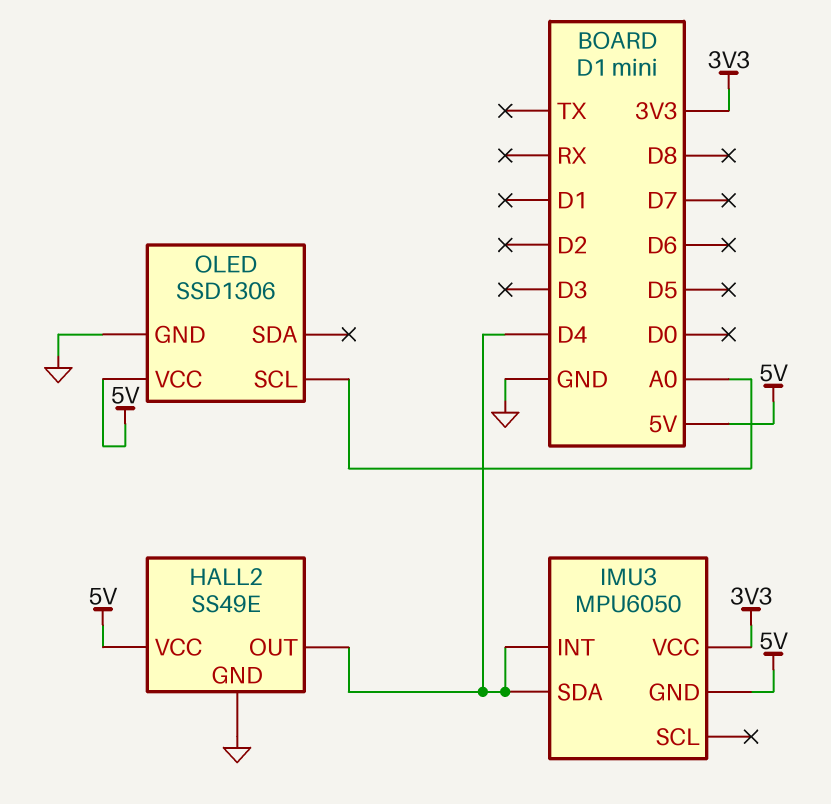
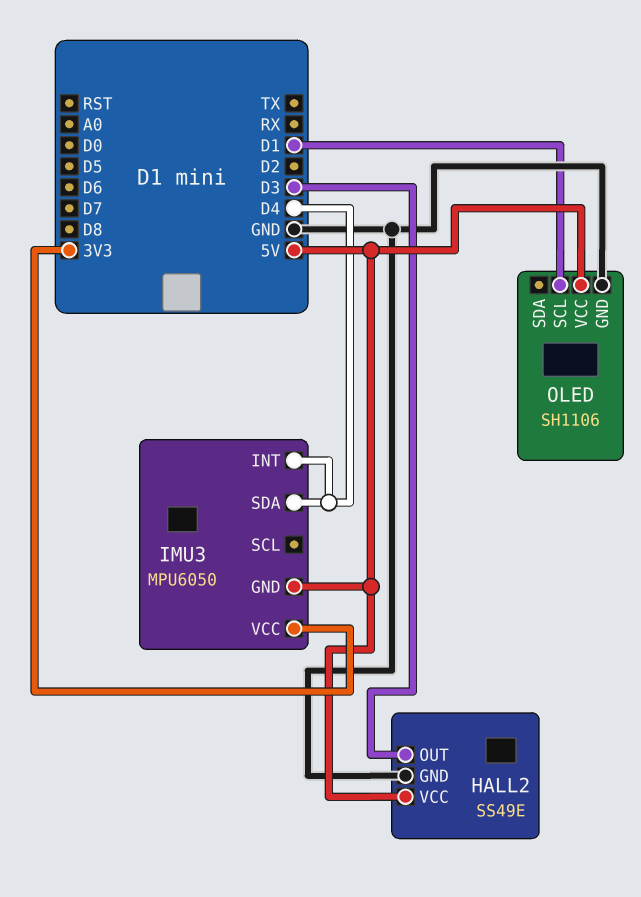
HALL2 pin OUT: D4 -> D3
OLED: SSD1306 -> SH1106
OLED pin SCL: A0 -> D1

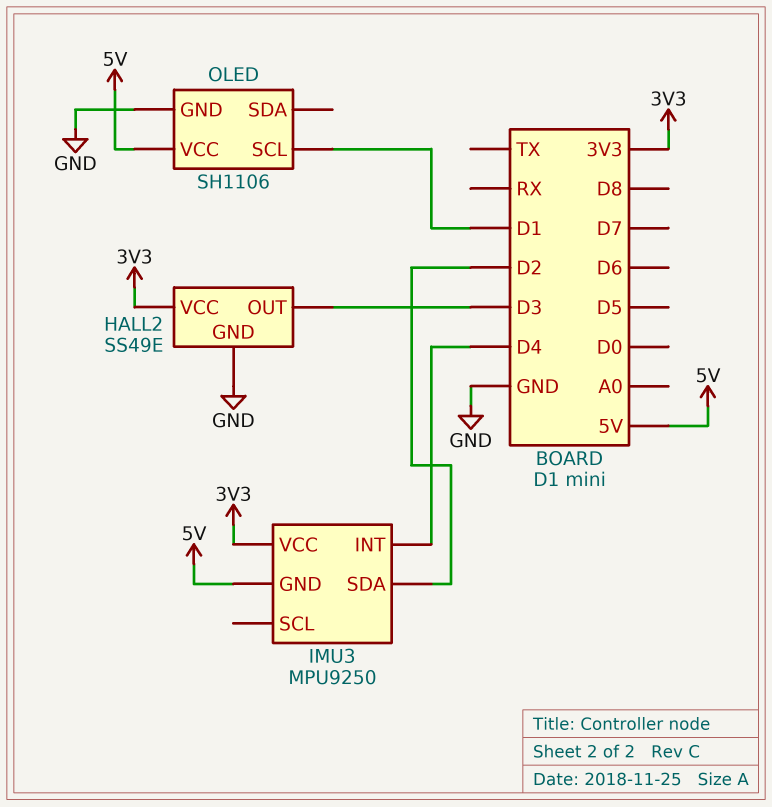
HALL2 pin VCC: 5V -> 3V3
IMU3: MPU6050 -> MPU9250
IMU3 pin SDA: D4 -> D2

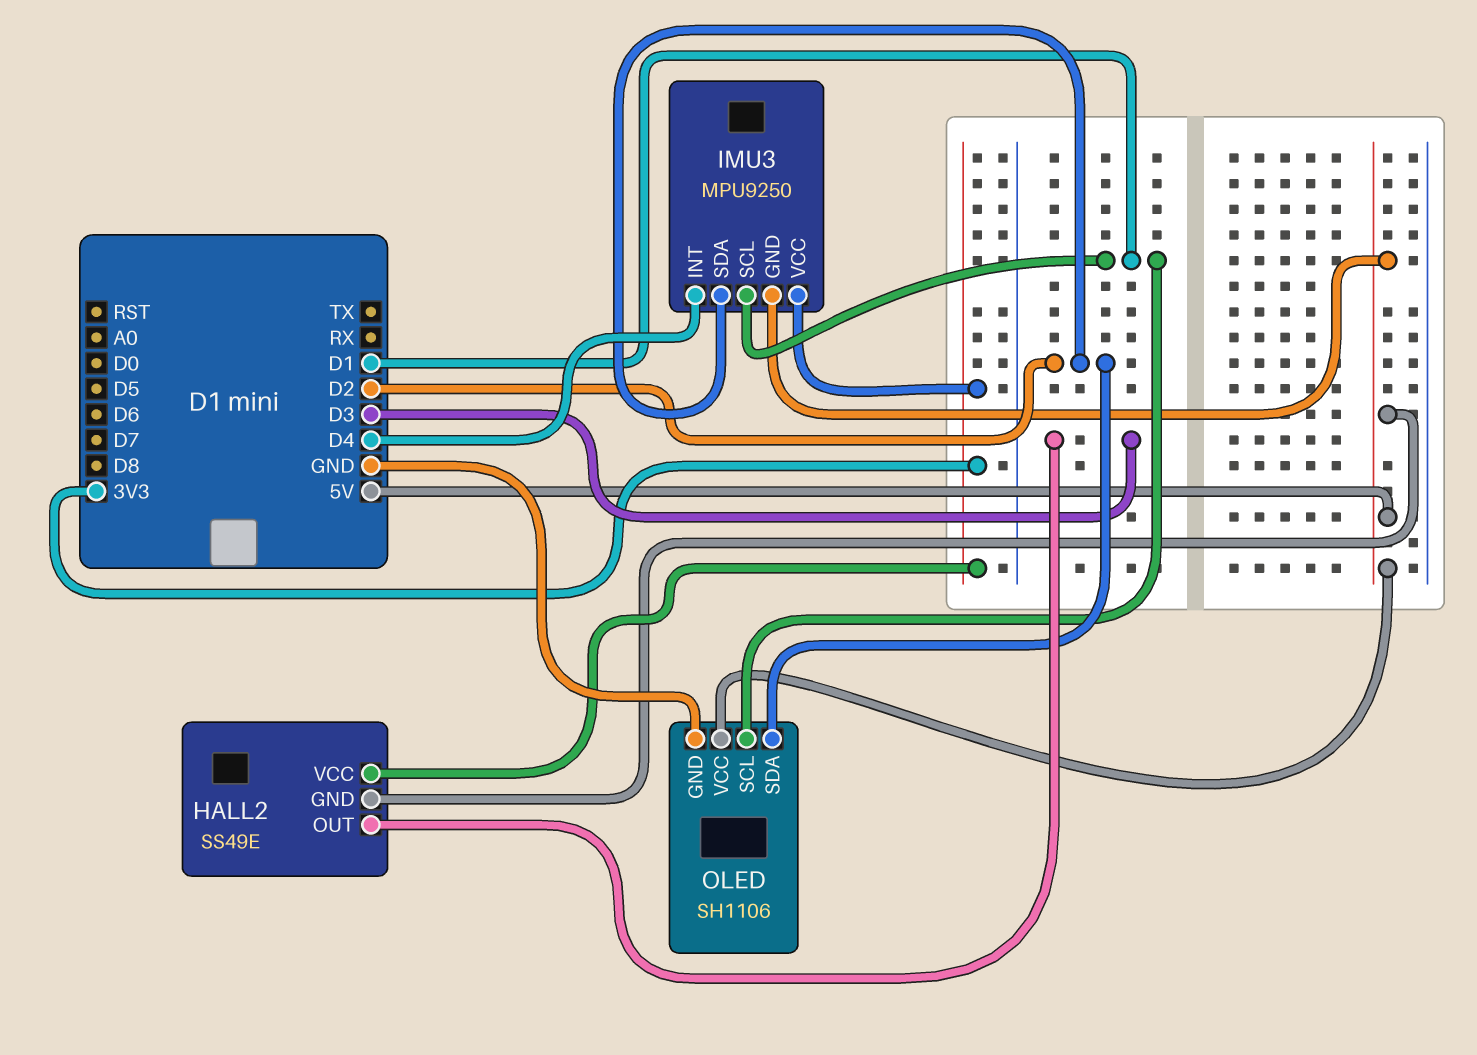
HALL2 pin GND: GND -> 5V
IMU3 pin SCL: none -> D1
OLED pin SDA: none -> D2

